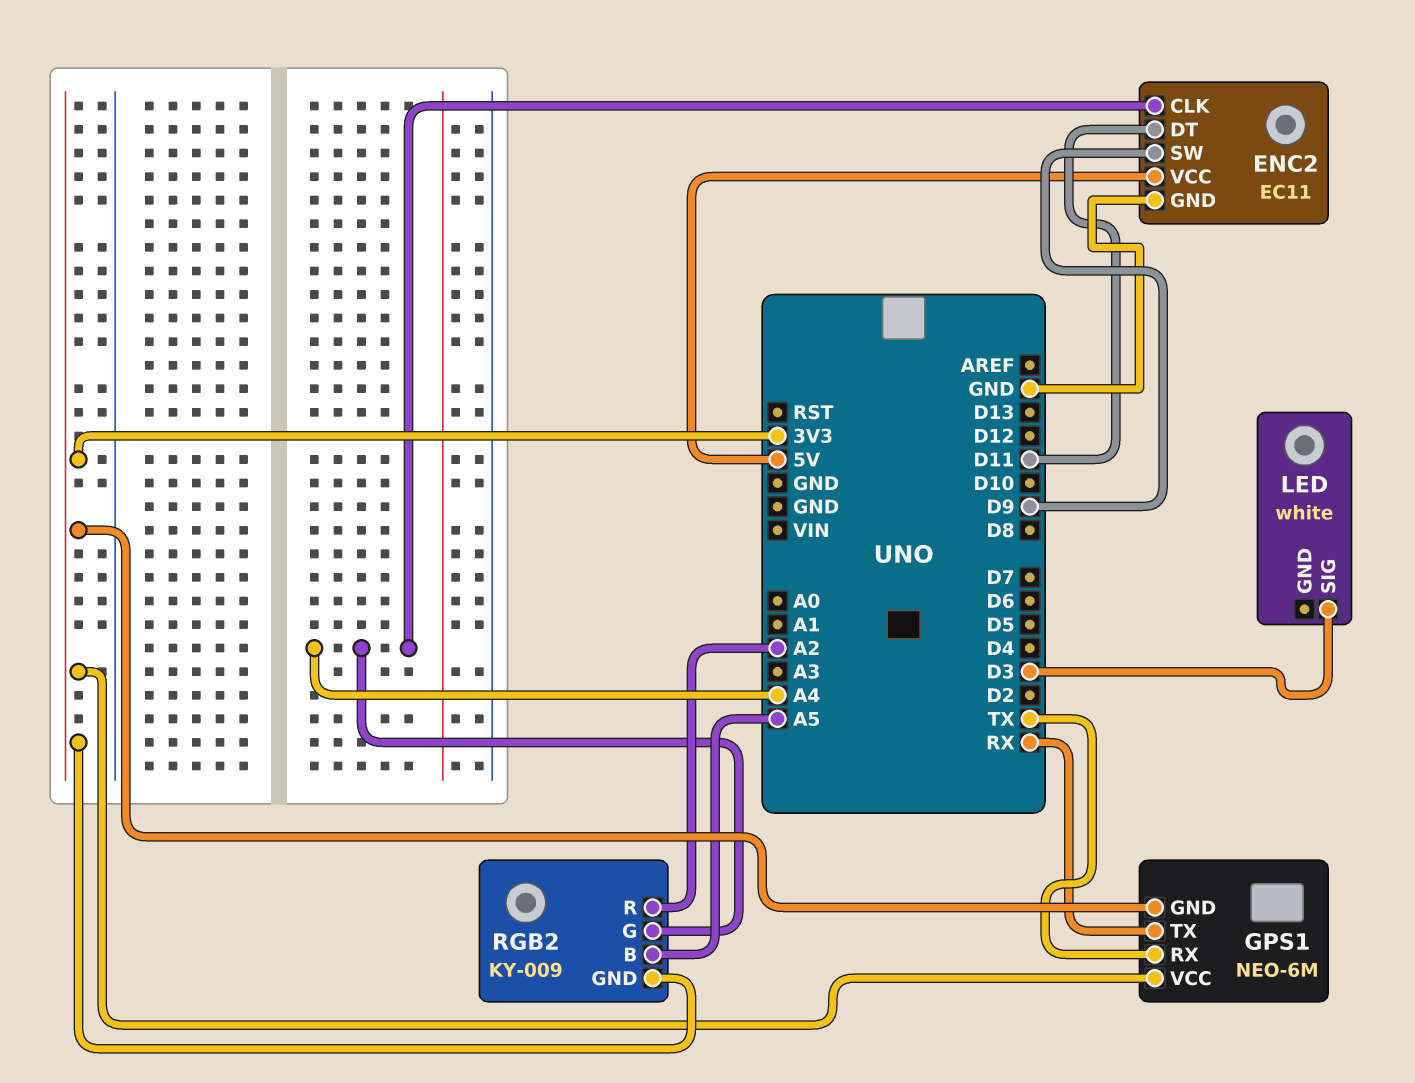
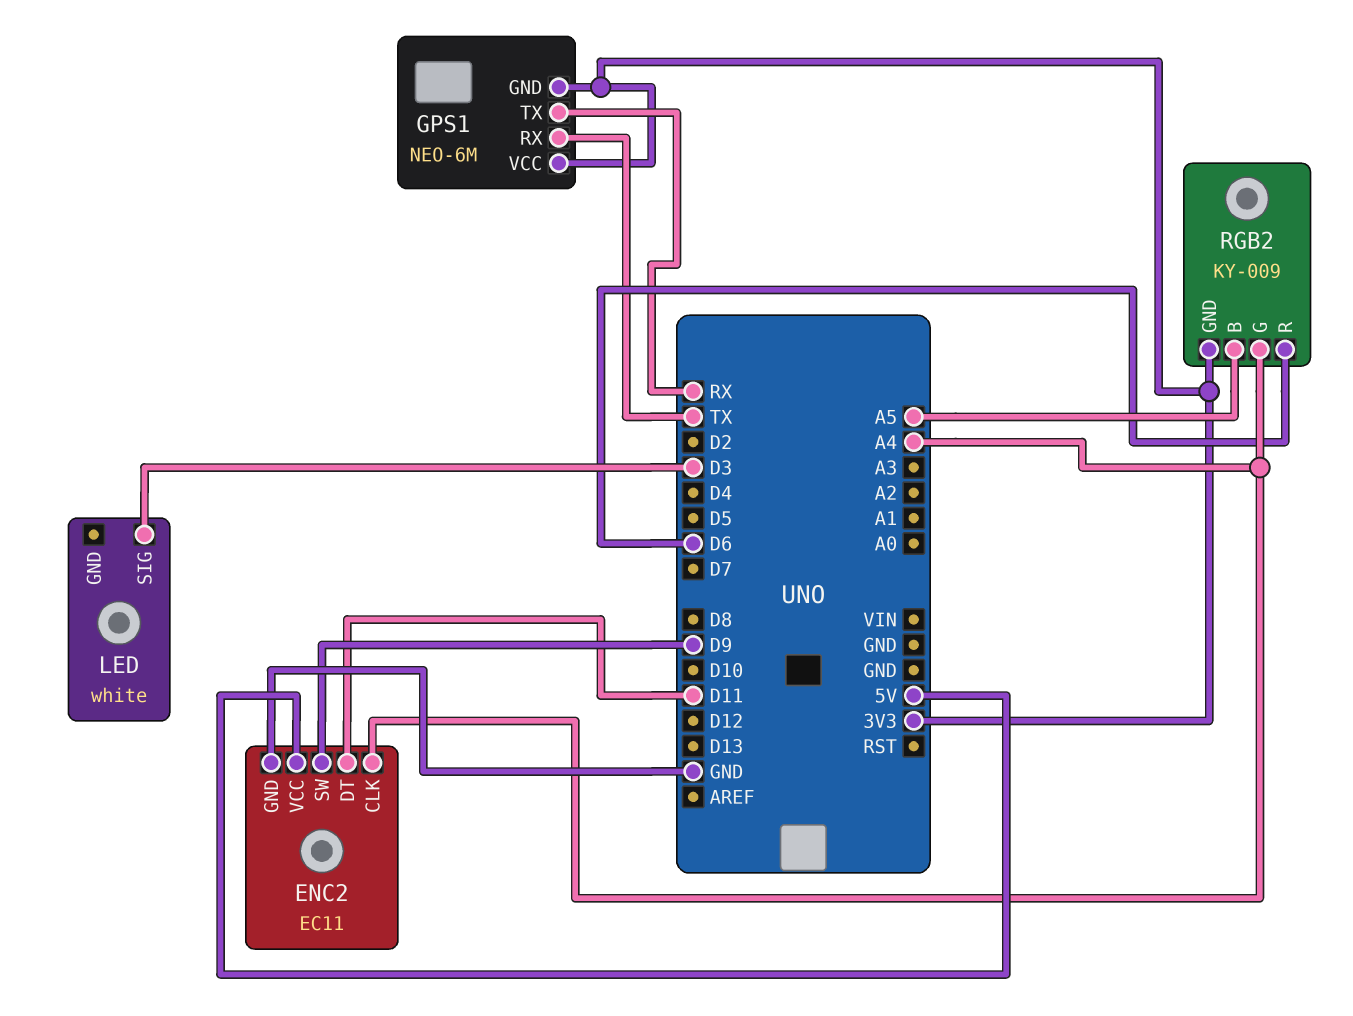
RGB2 pin R: A2 -> D6

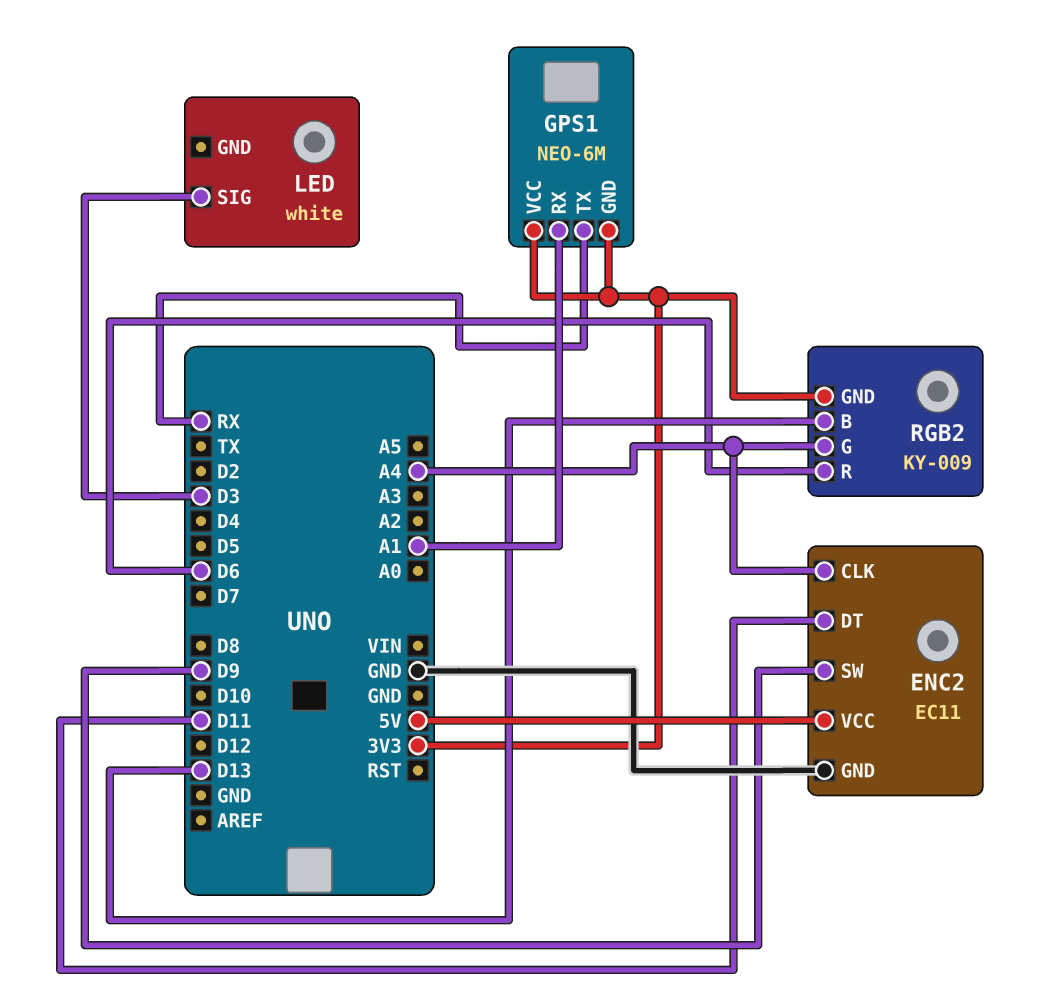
GPS1 pin RX: TX -> A1
RGB2 pin B: A5 -> D13

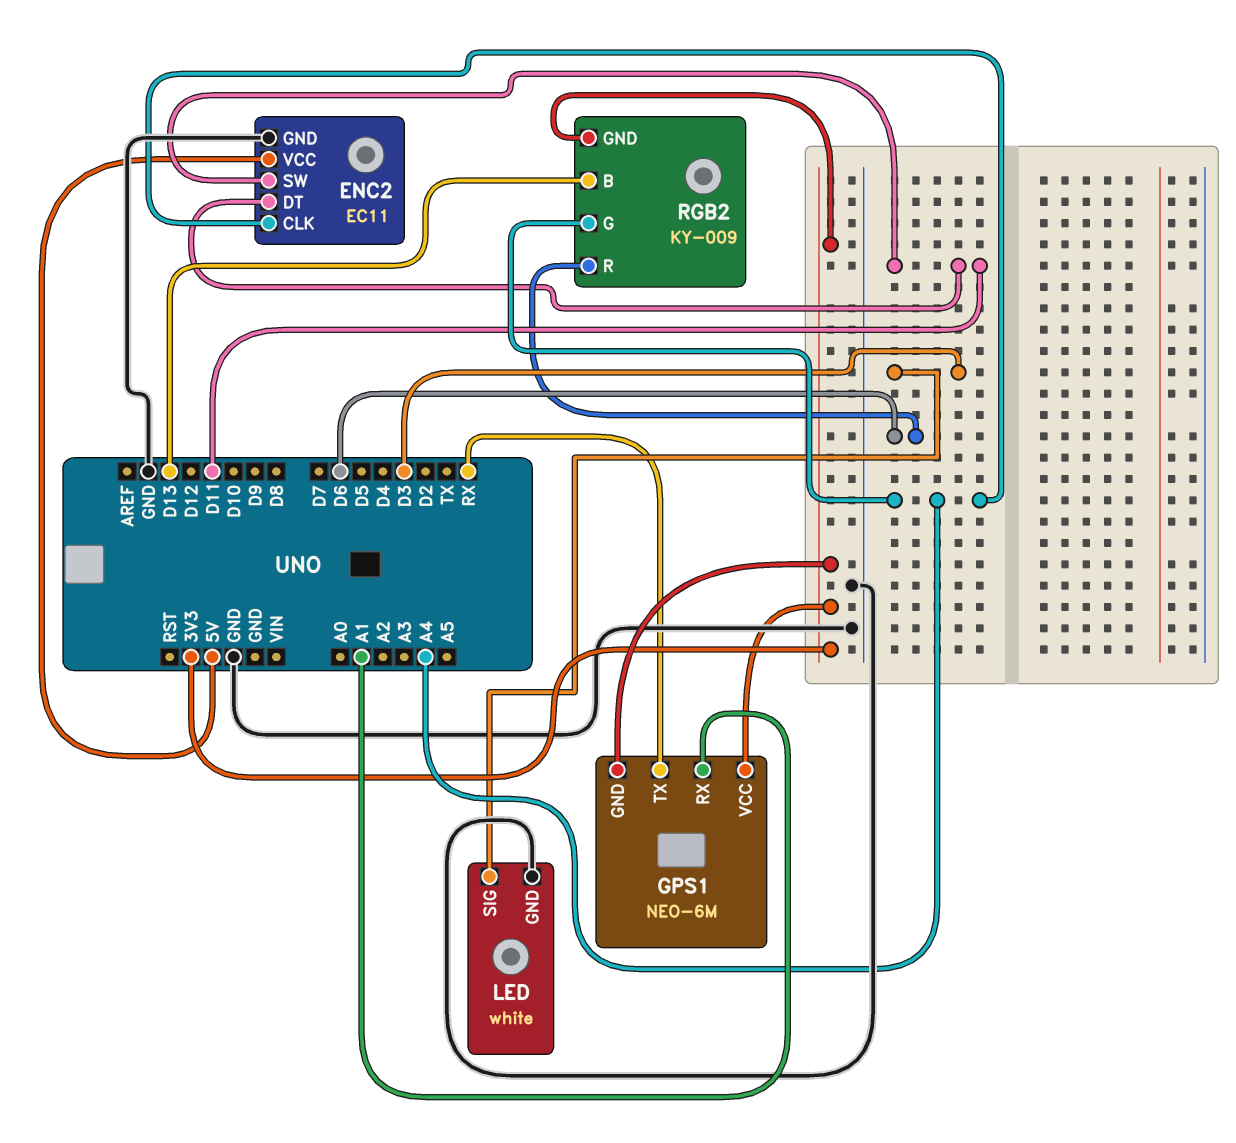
ENC2 pin SW: D9 -> D11
LED pin GND: none -> GND

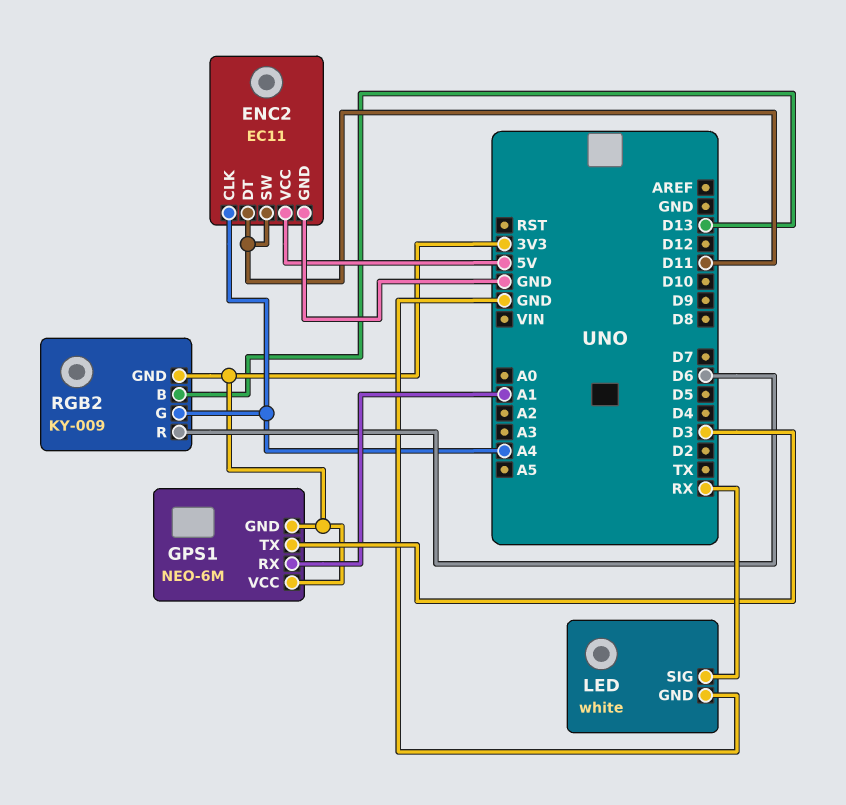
GPS1 pin TX: RX -> D3
LED pin SIG: D3 -> RX

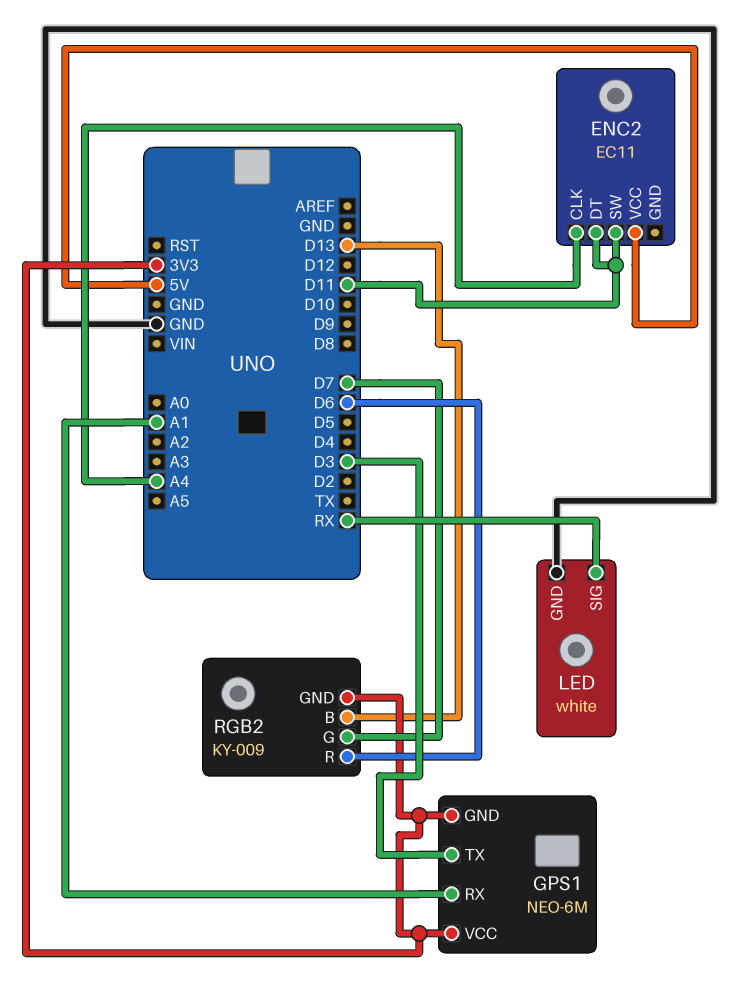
ENC2 pin GND: GND -> none
RGB2 pin G: A4 -> D7

